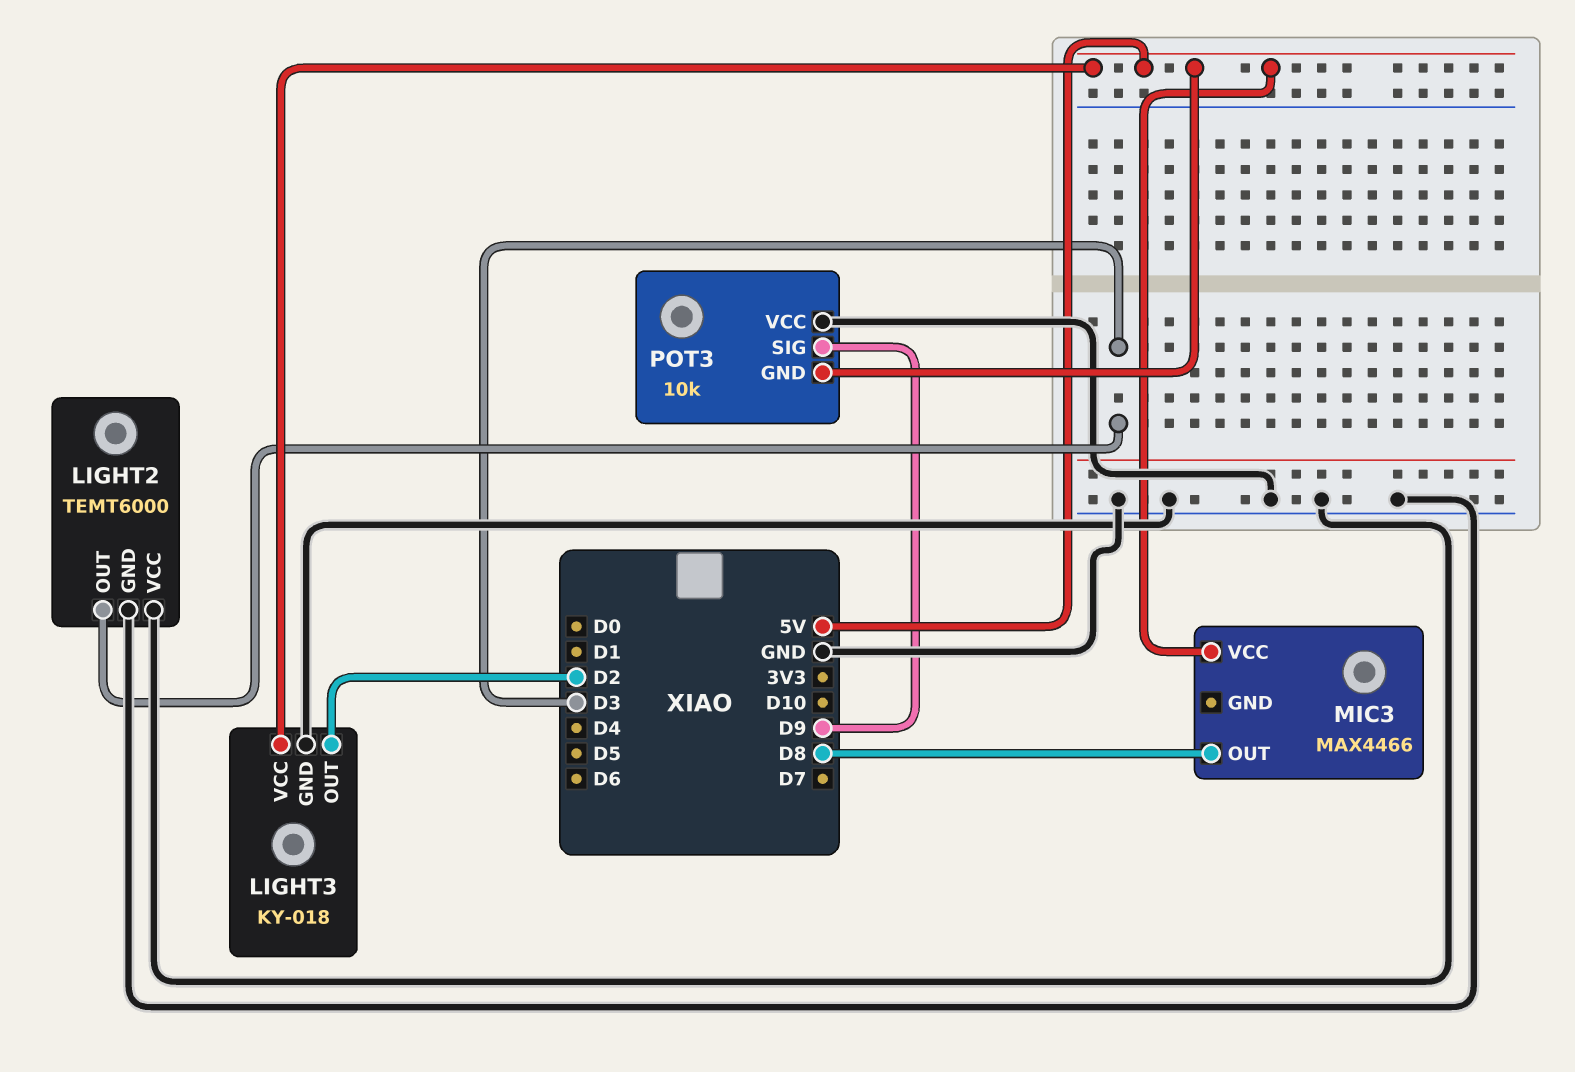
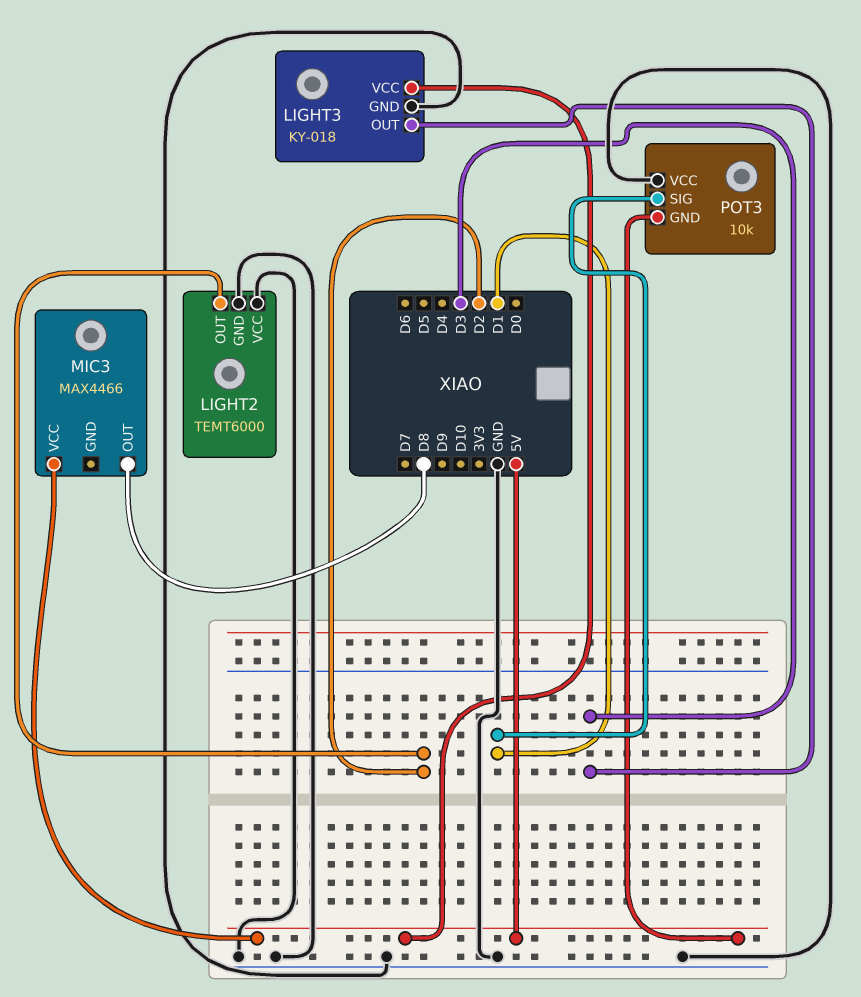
LIGHT2 pin OUT: D3 -> D2
LIGHT3 pin OUT: D2 -> D3
POT3 pin SIG: D9 -> D1

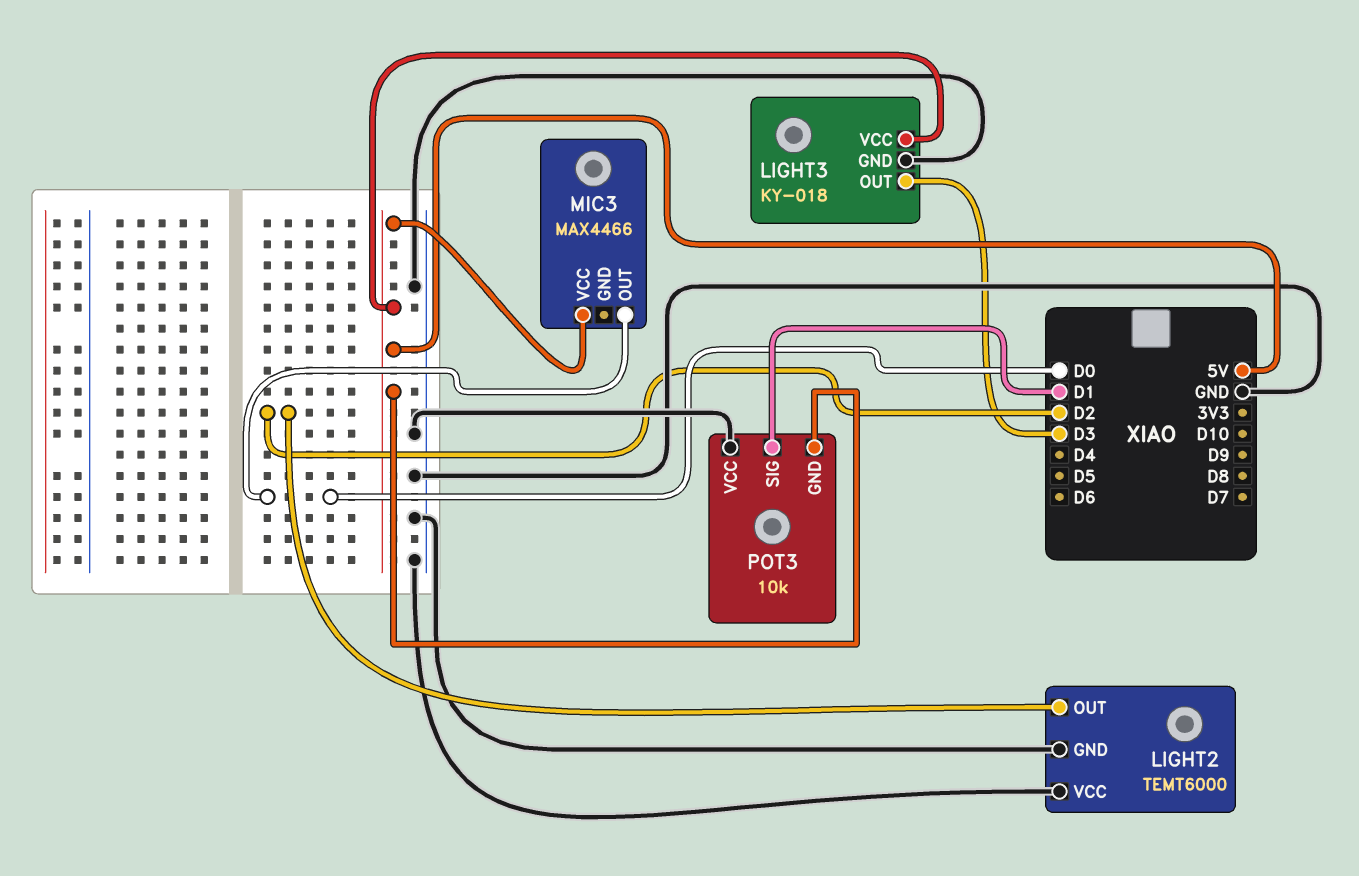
MIC3 pin OUT: D8 -> D0

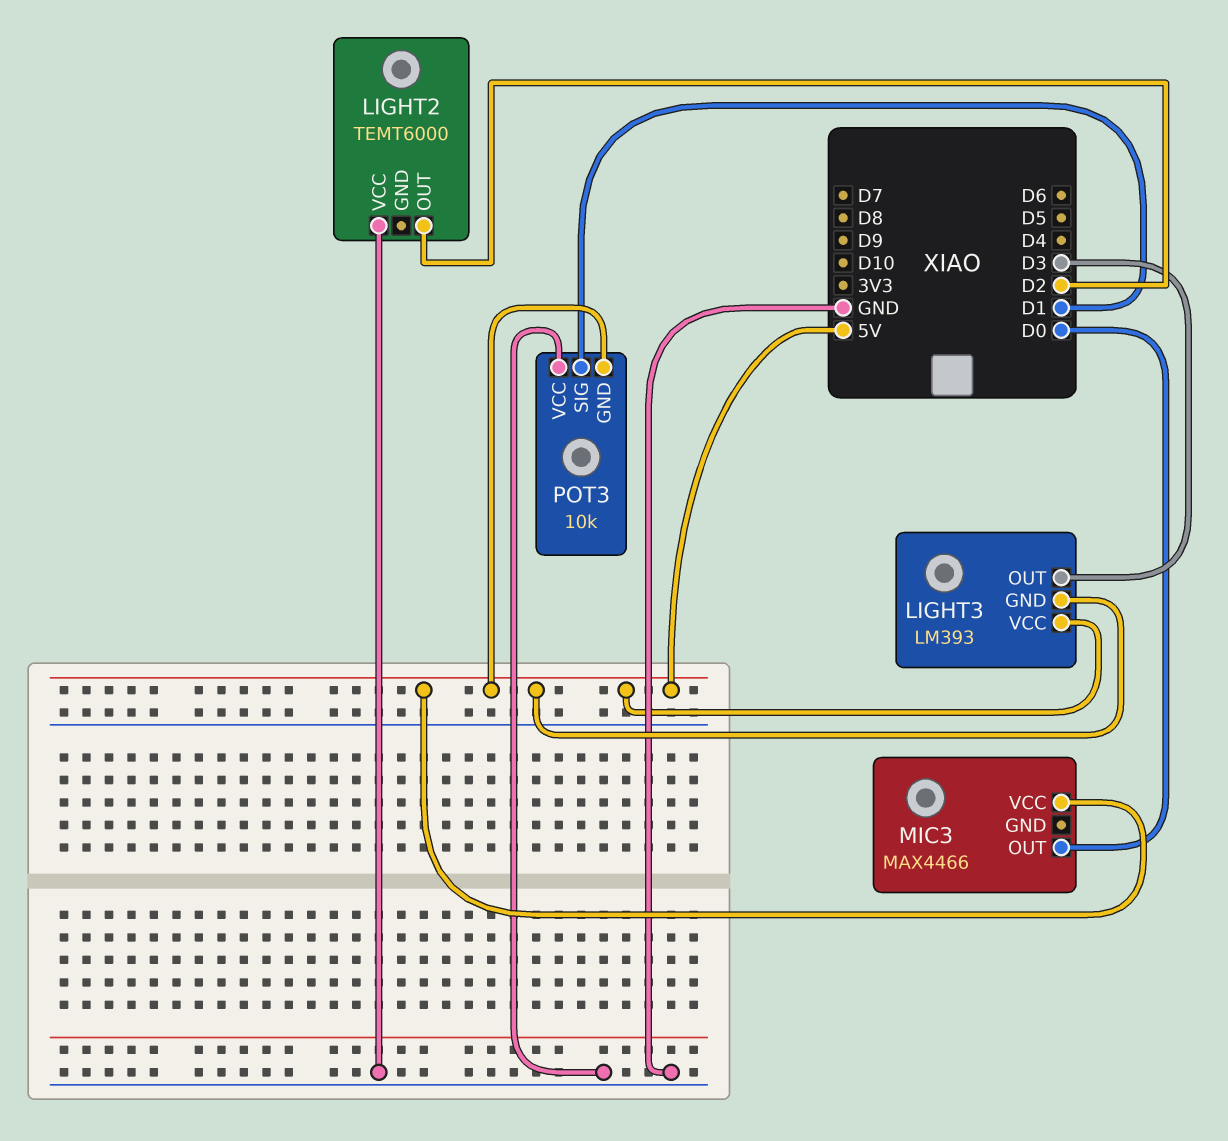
LIGHT2 pin GND: GND -> none
LIGHT3: KY-018 -> LM393
LIGHT3 pin GND: GND -> 5V

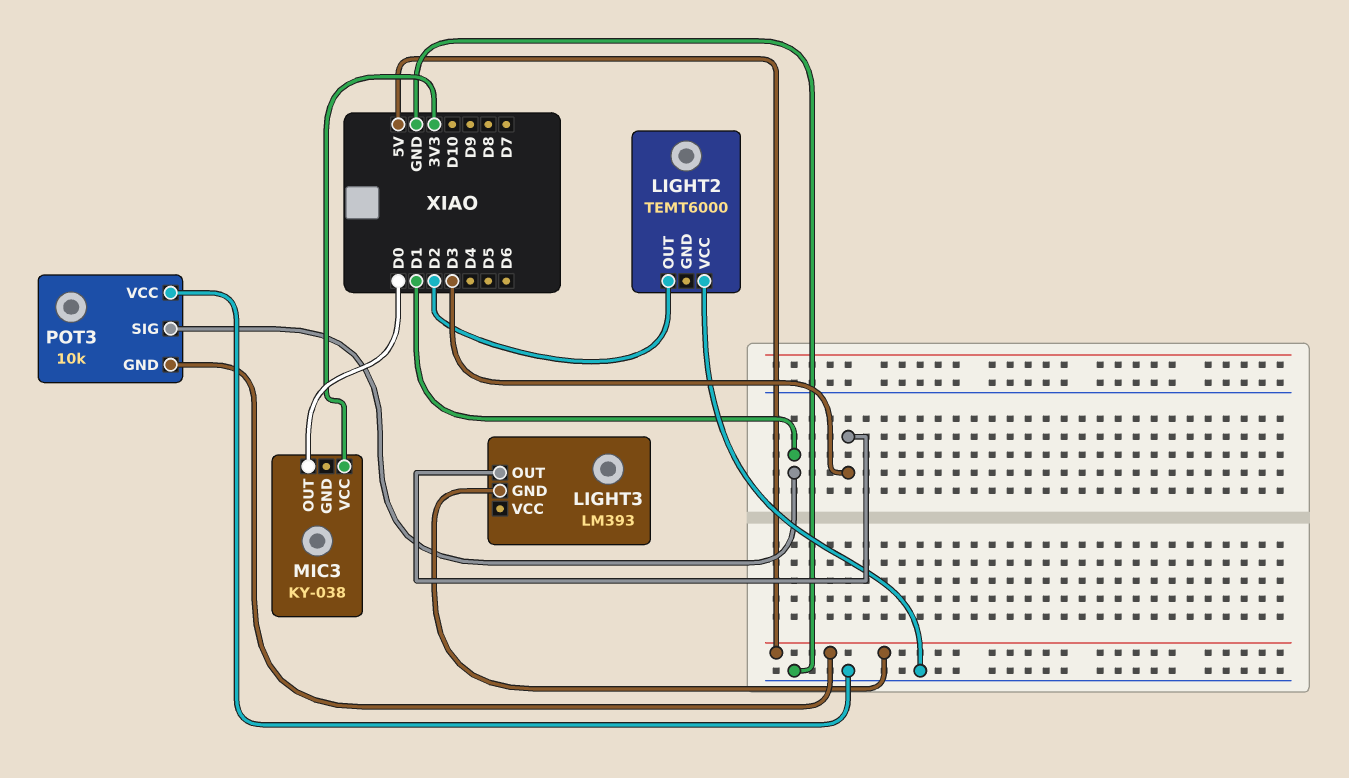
LIGHT3 pin VCC: 5V -> none
MIC3: MAX4466 -> KY-038
MIC3 pin VCC: 5V -> 3V3

